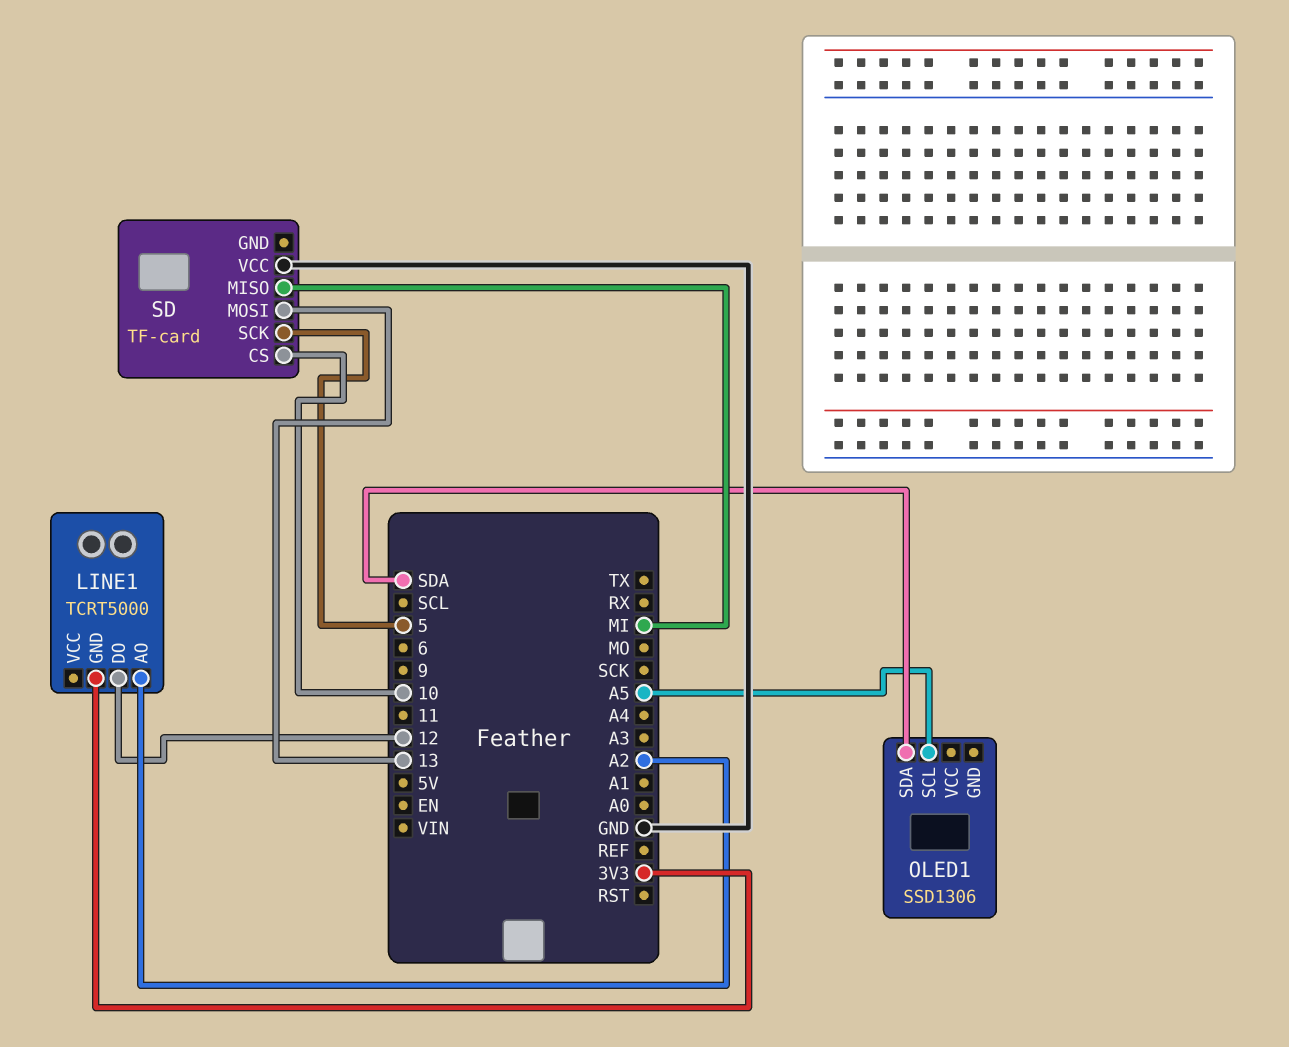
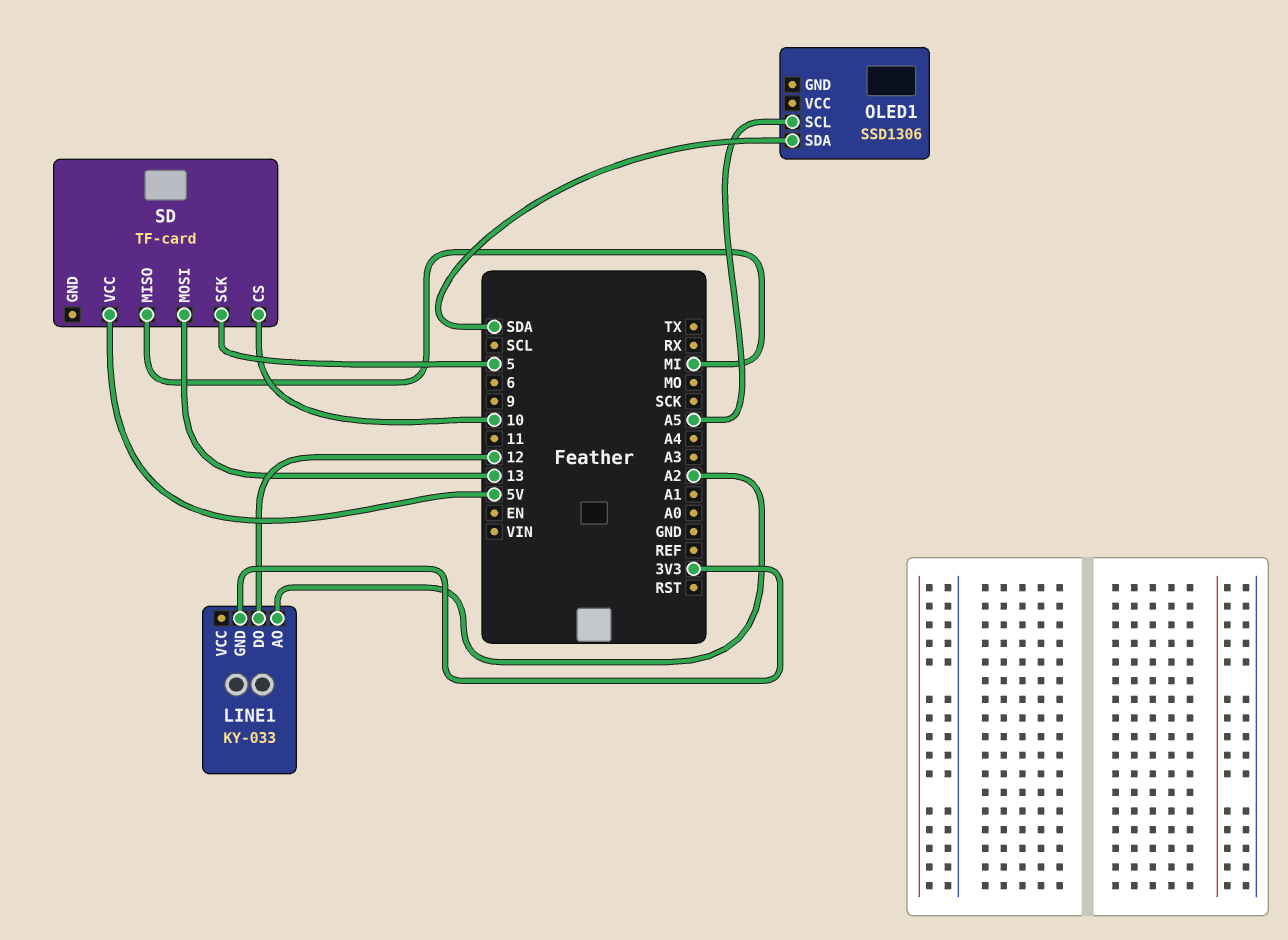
LINE1: TCRT5000 -> KY-033
SD pin VCC: GND -> 5V

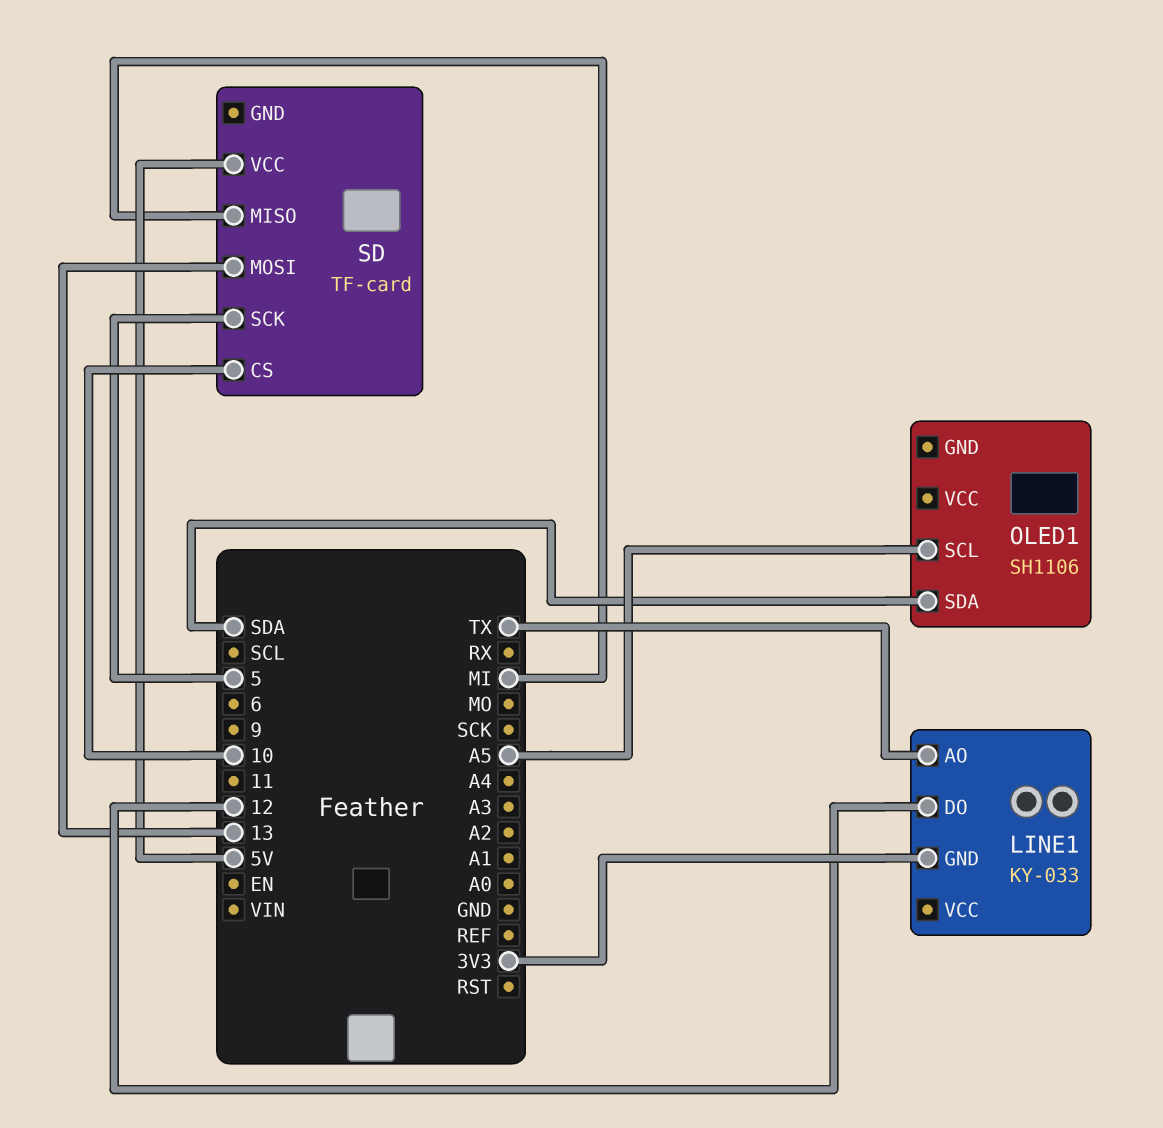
LINE1 pin AO: A2 -> TX
OLED1: SSD1306 -> SH1106

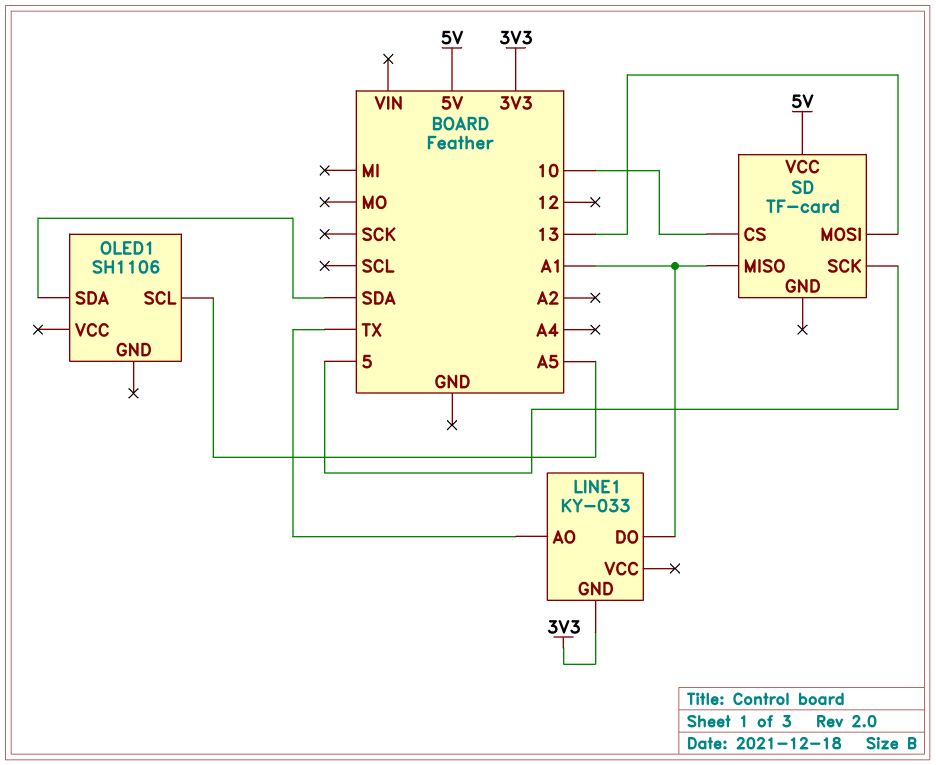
LINE1 pin DO: 12 -> A1
SD pin MISO: MI -> A1

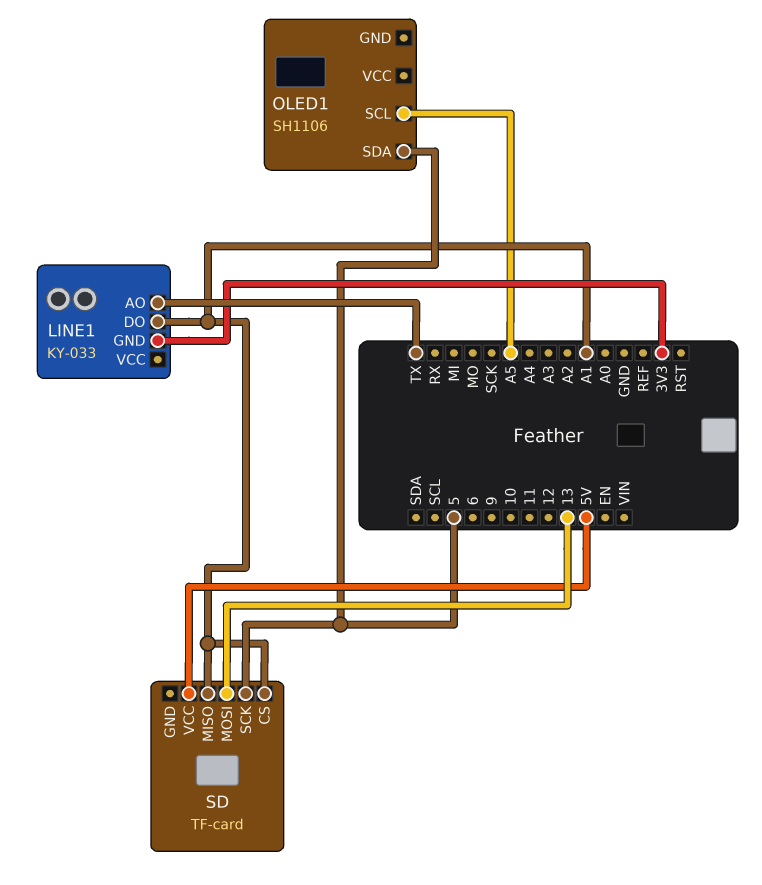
OLED1 pin SDA: SDA -> 5
SD pin CS: 10 -> A1

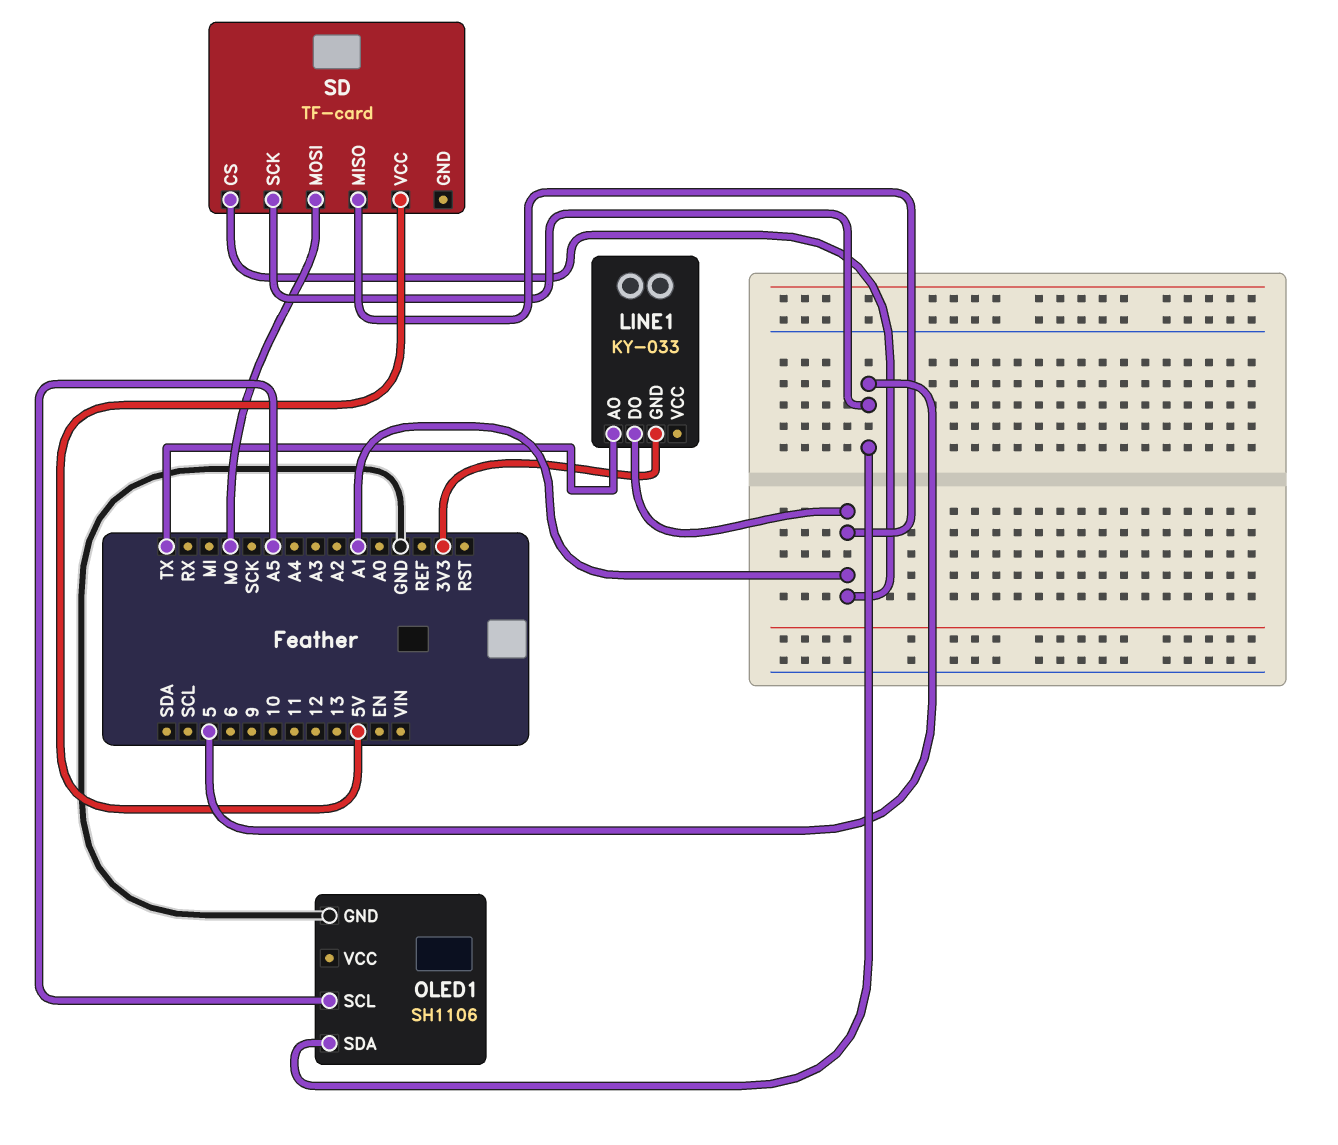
OLED1 pin GND: none -> GND
SD pin MOSI: 13 -> MO

